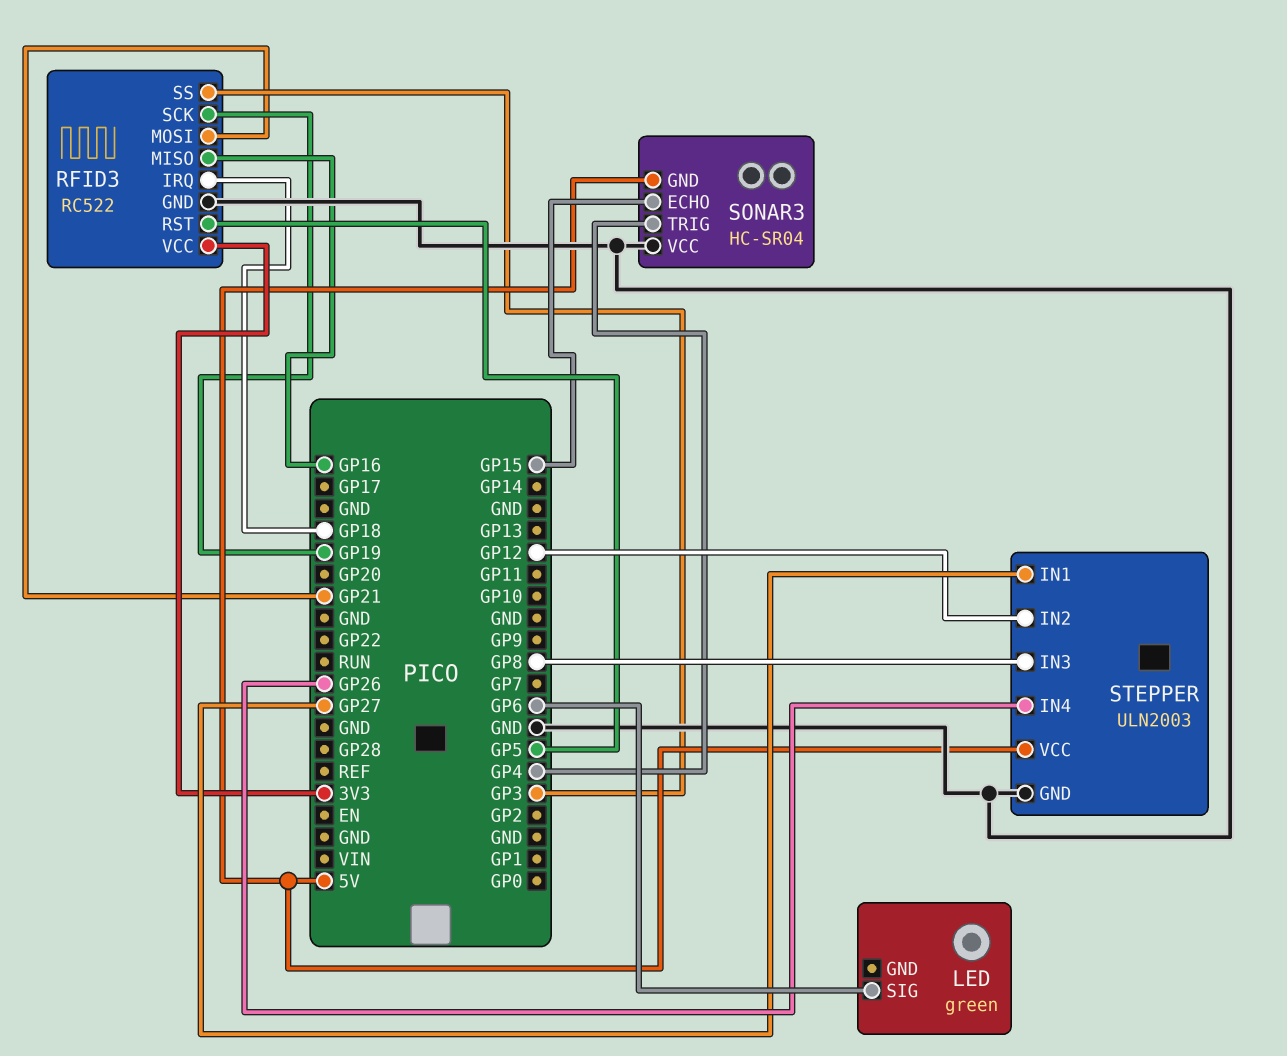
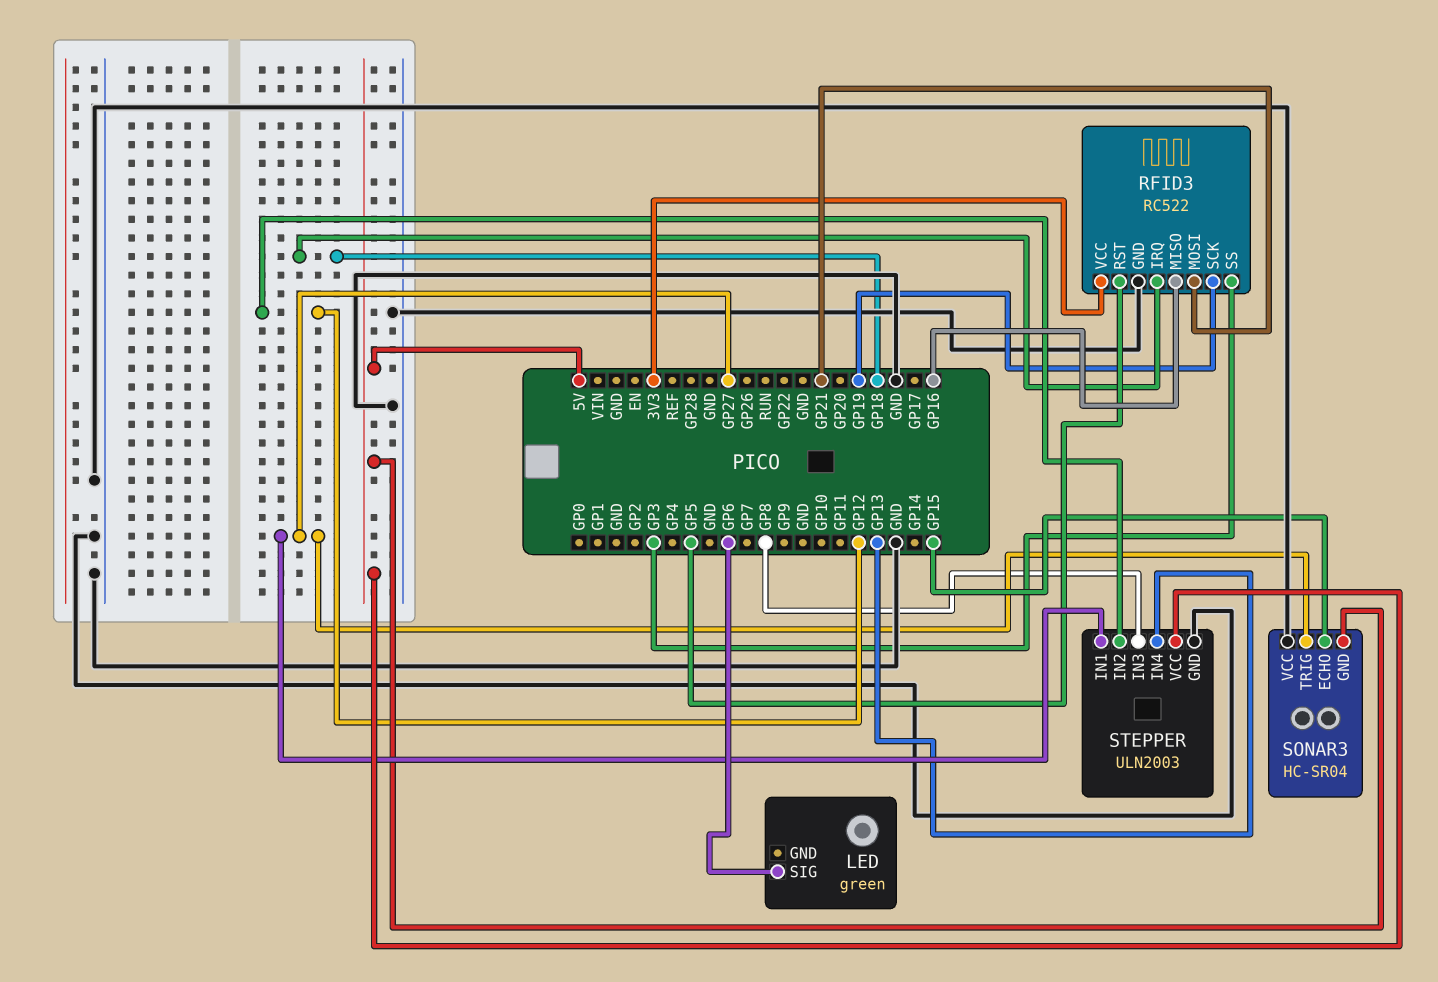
SONAR3 pin TRIG: GP4 -> GP27
STEPPER pin IN4: GP26 -> GP13

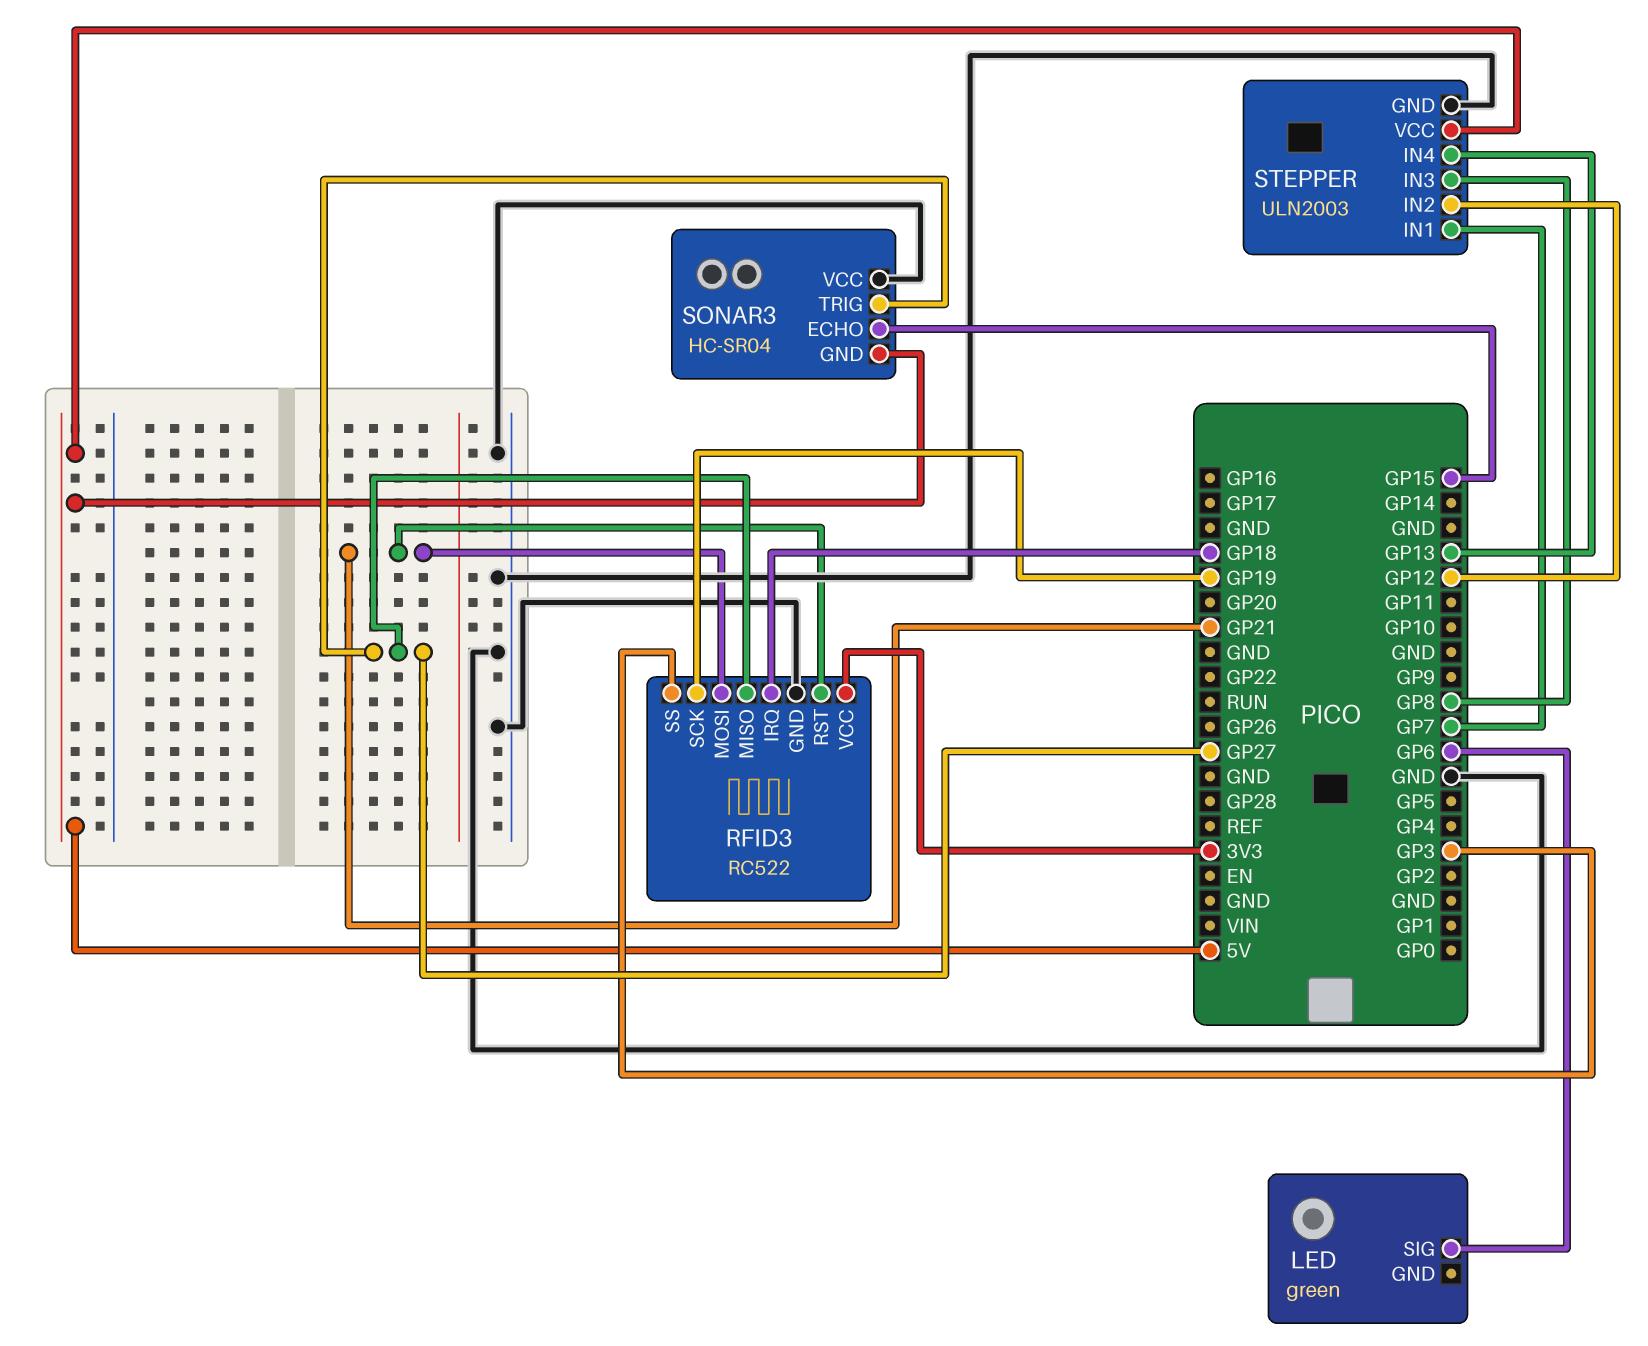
RFID3 pin MISO: GP16 -> GP27
RFID3 pin RST: GP5 -> GP21
STEPPER pin IN1: GP27 -> GP7

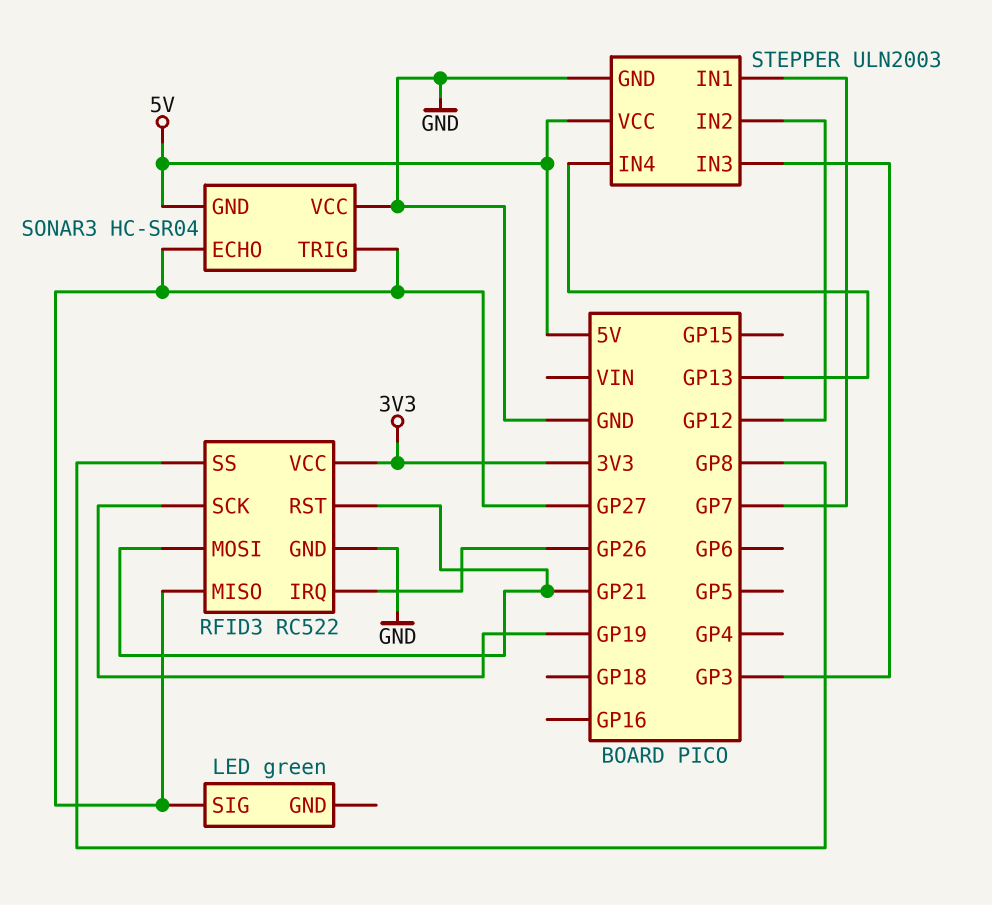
LED pin SIG: GP6 -> GP27
RFID3 pin IRQ: GP18 -> GP26
RFID3 pin SS: GP3 -> GP8
SONAR3 pin ECHO: GP15 -> GP27
STEPPER pin IN3: GP8 -> GP3

